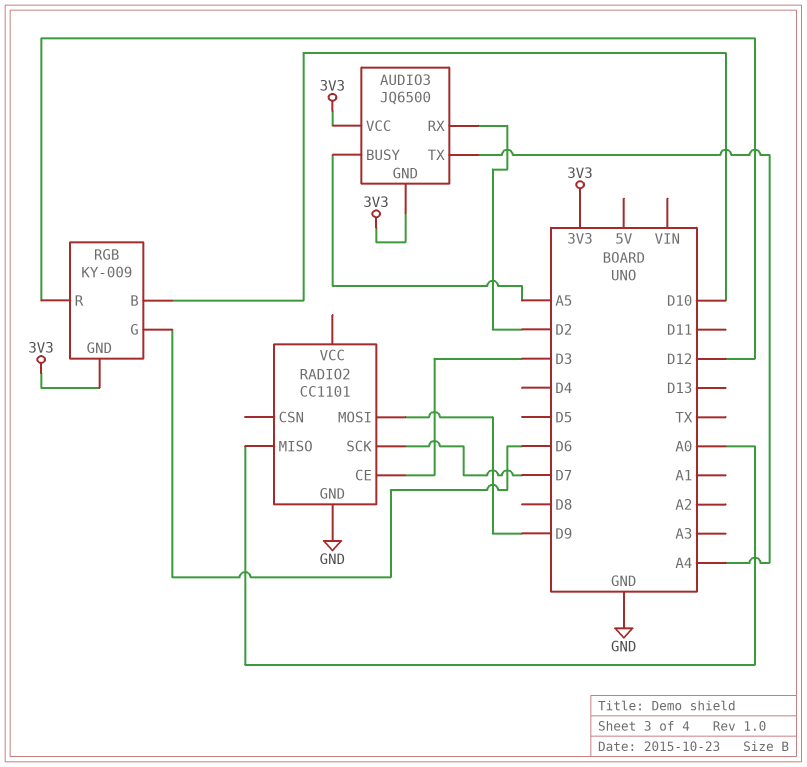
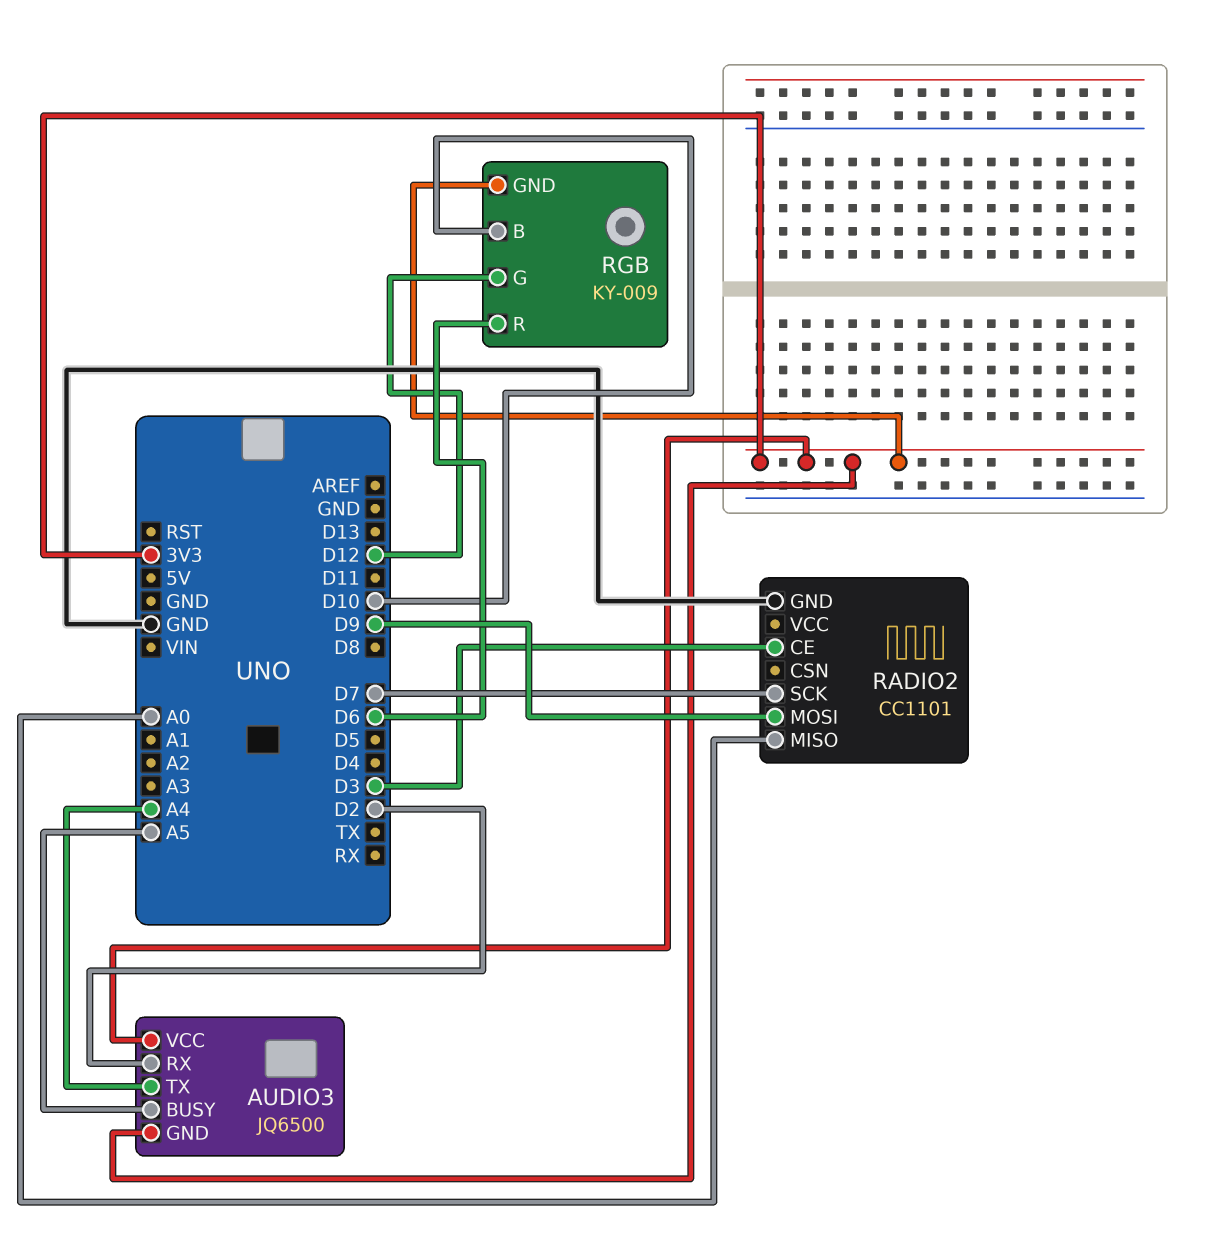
RGB pin G: D6 -> D12
RGB pin R: D12 -> D6

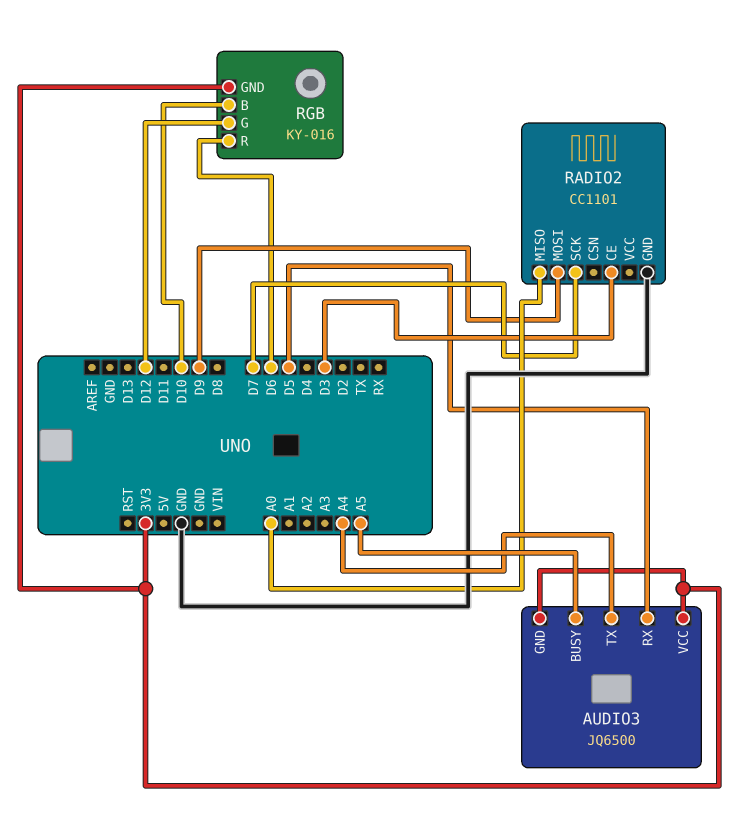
AUDIO3 pin RX: D2 -> D5
RGB: KY-009 -> KY-016

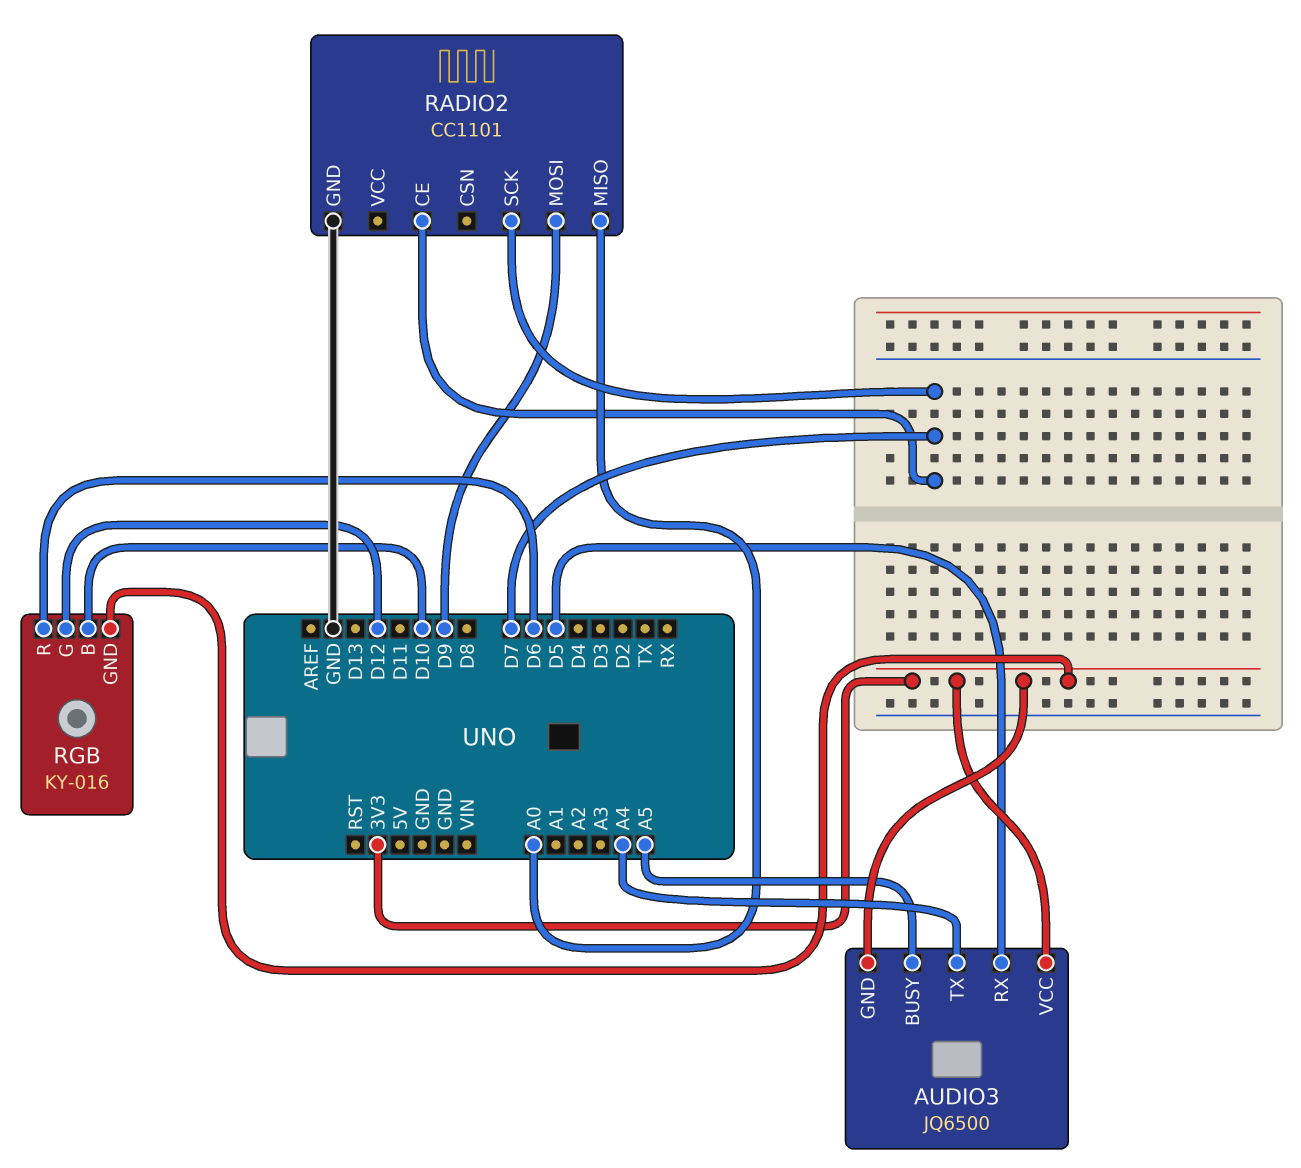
RADIO2 pin CE: D3 -> D7

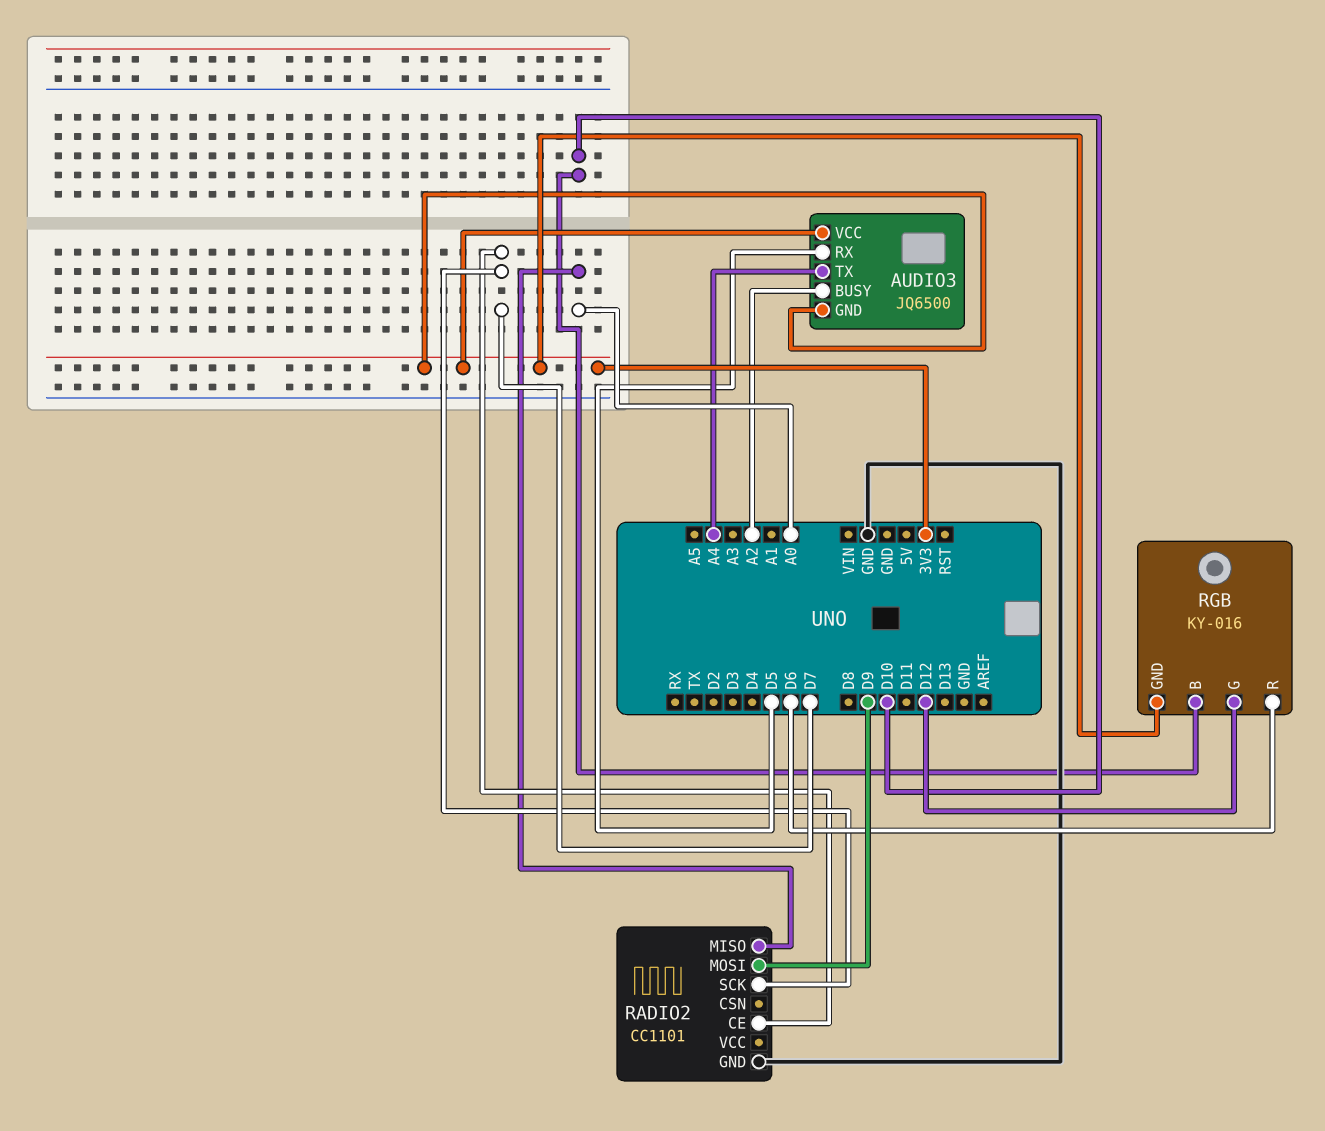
AUDIO3 pin BUSY: A5 -> A2

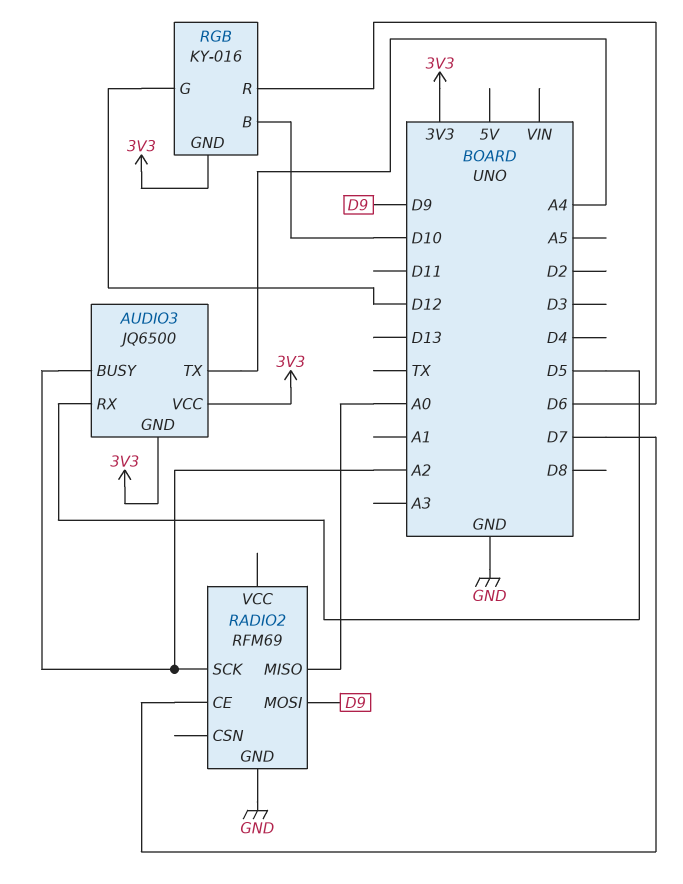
RADIO2: CC1101 -> RFM69
RADIO2 pin SCK: D7 -> A2

